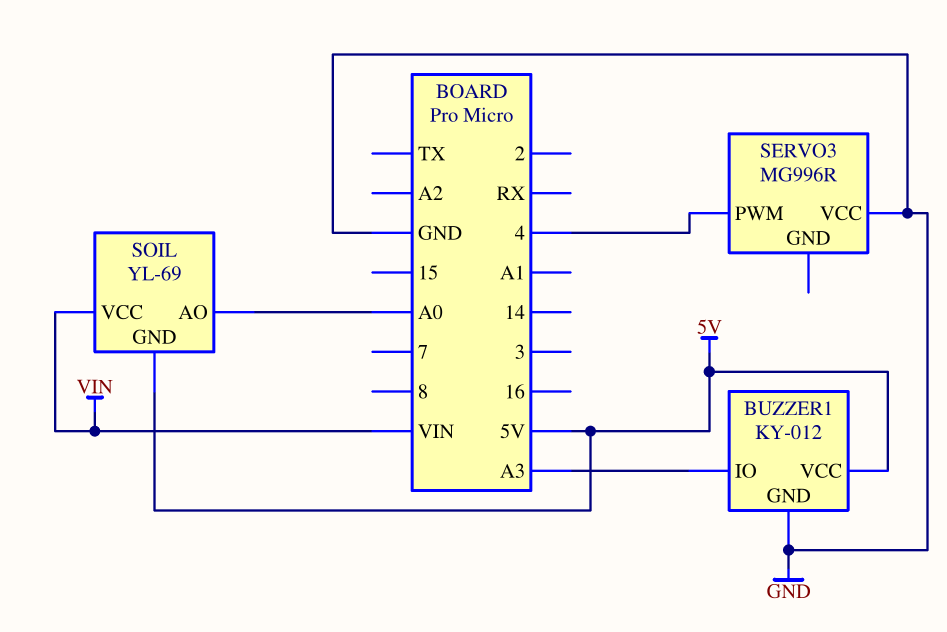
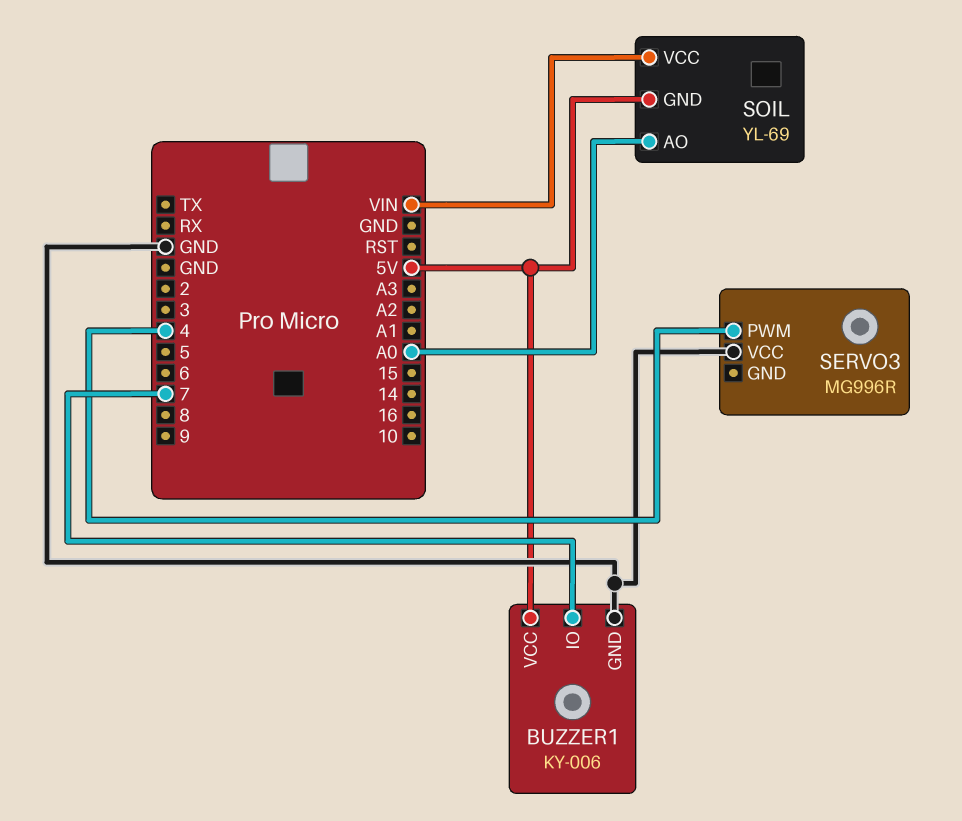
BUZZER1: KY-012 -> KY-006
BUZZER1 pin IO: A3 -> 7

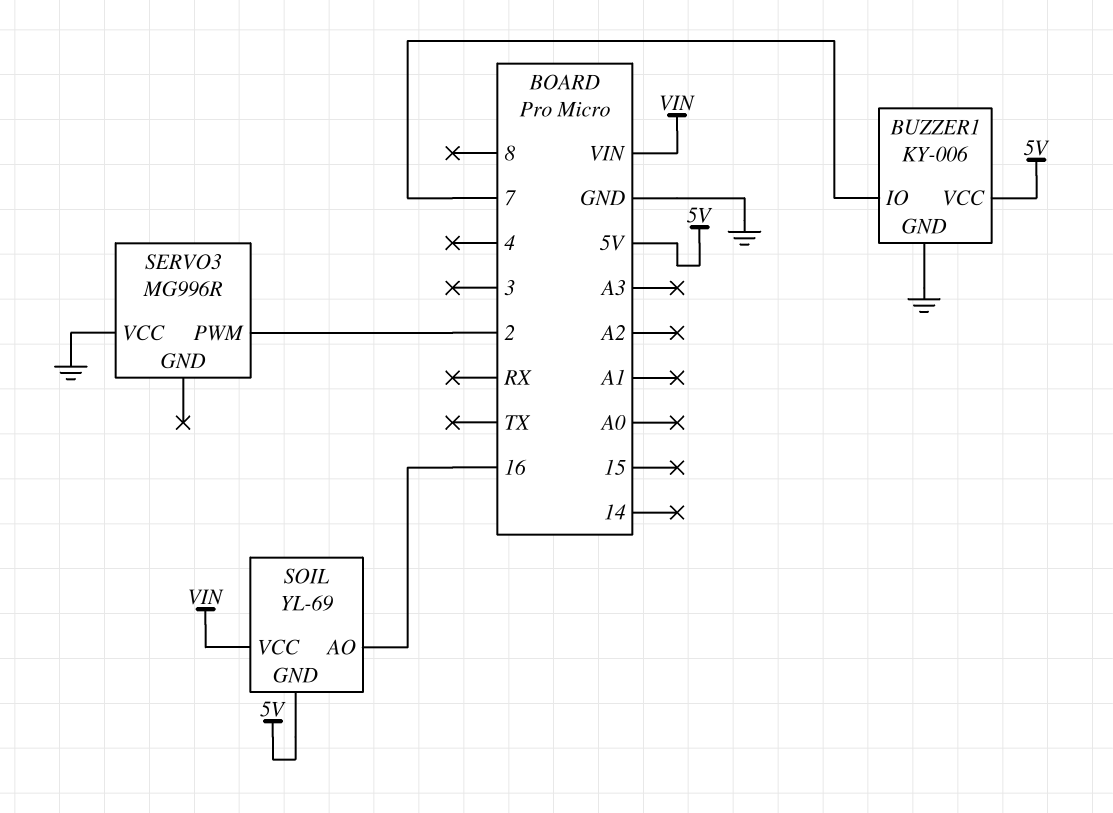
SERVO3 pin PWM: 4 -> 2
SOIL pin AO: A0 -> 16

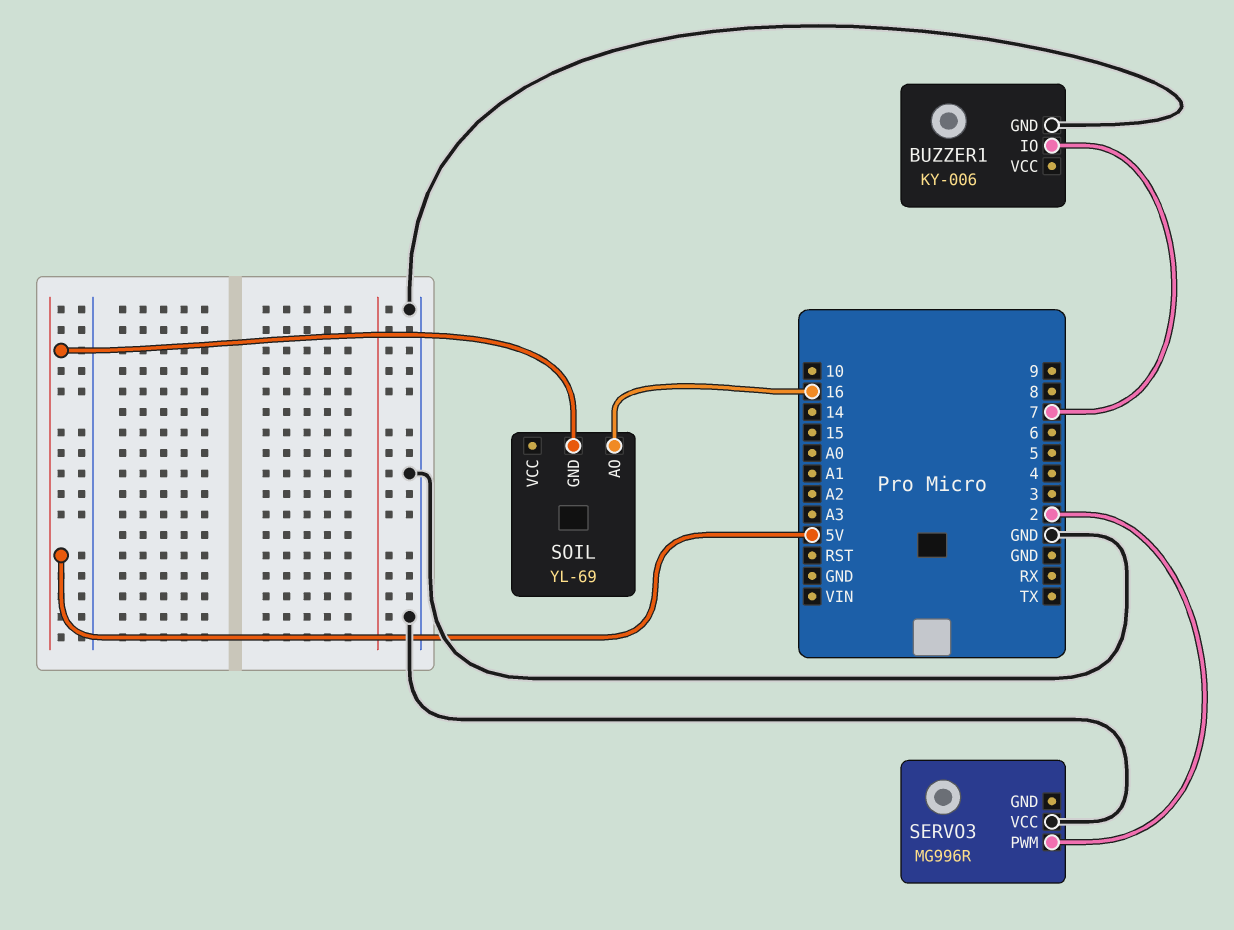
BUZZER1 pin VCC: 5V -> none
SOIL pin VCC: VIN -> none

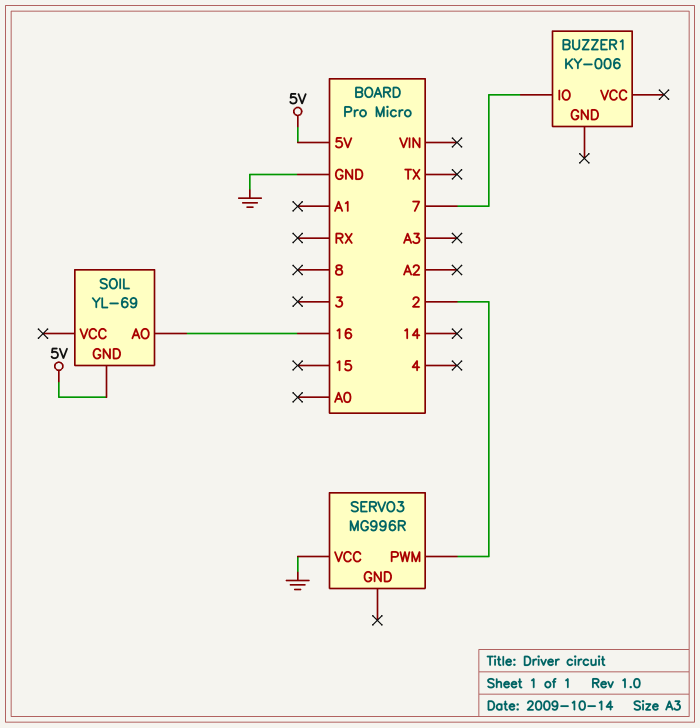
BUZZER1 pin GND: GND -> none

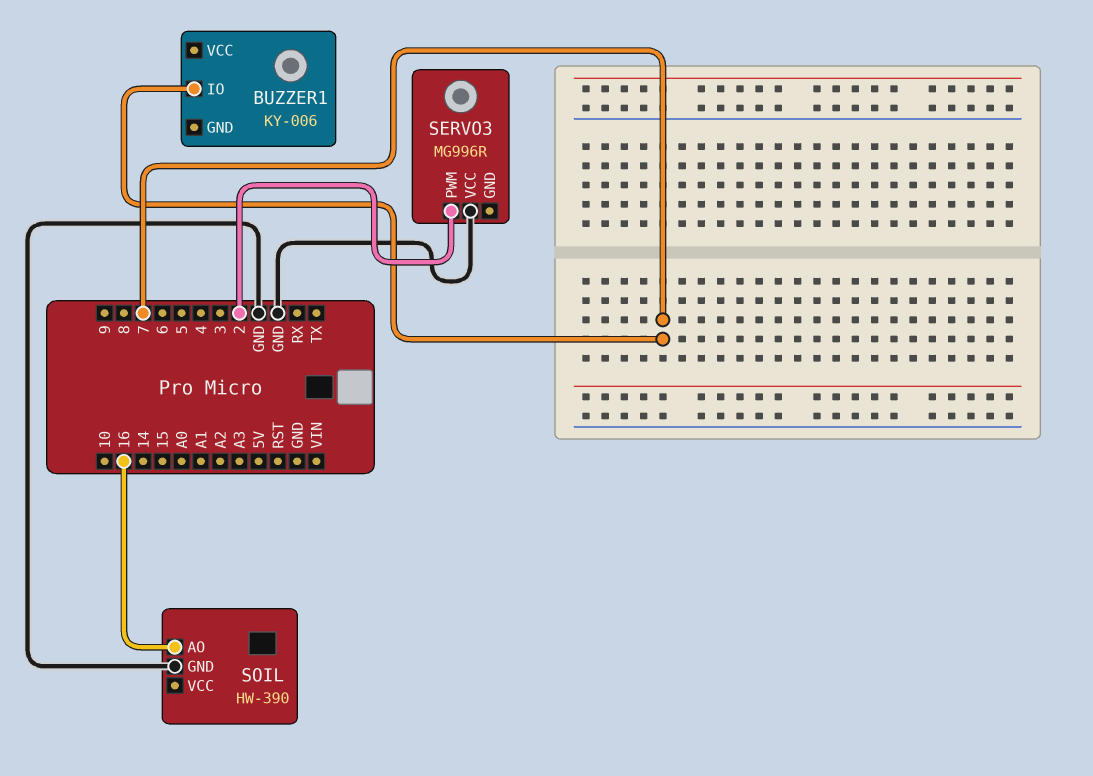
SOIL: YL-69 -> HW-390
SOIL pin GND: 5V -> GND

